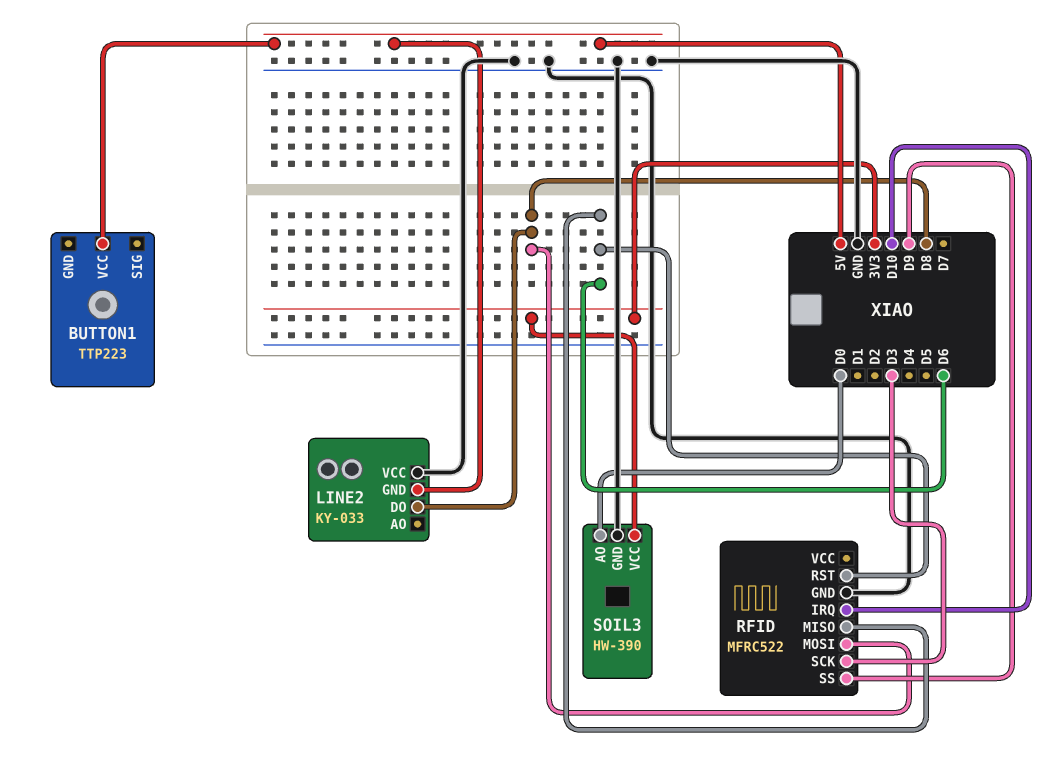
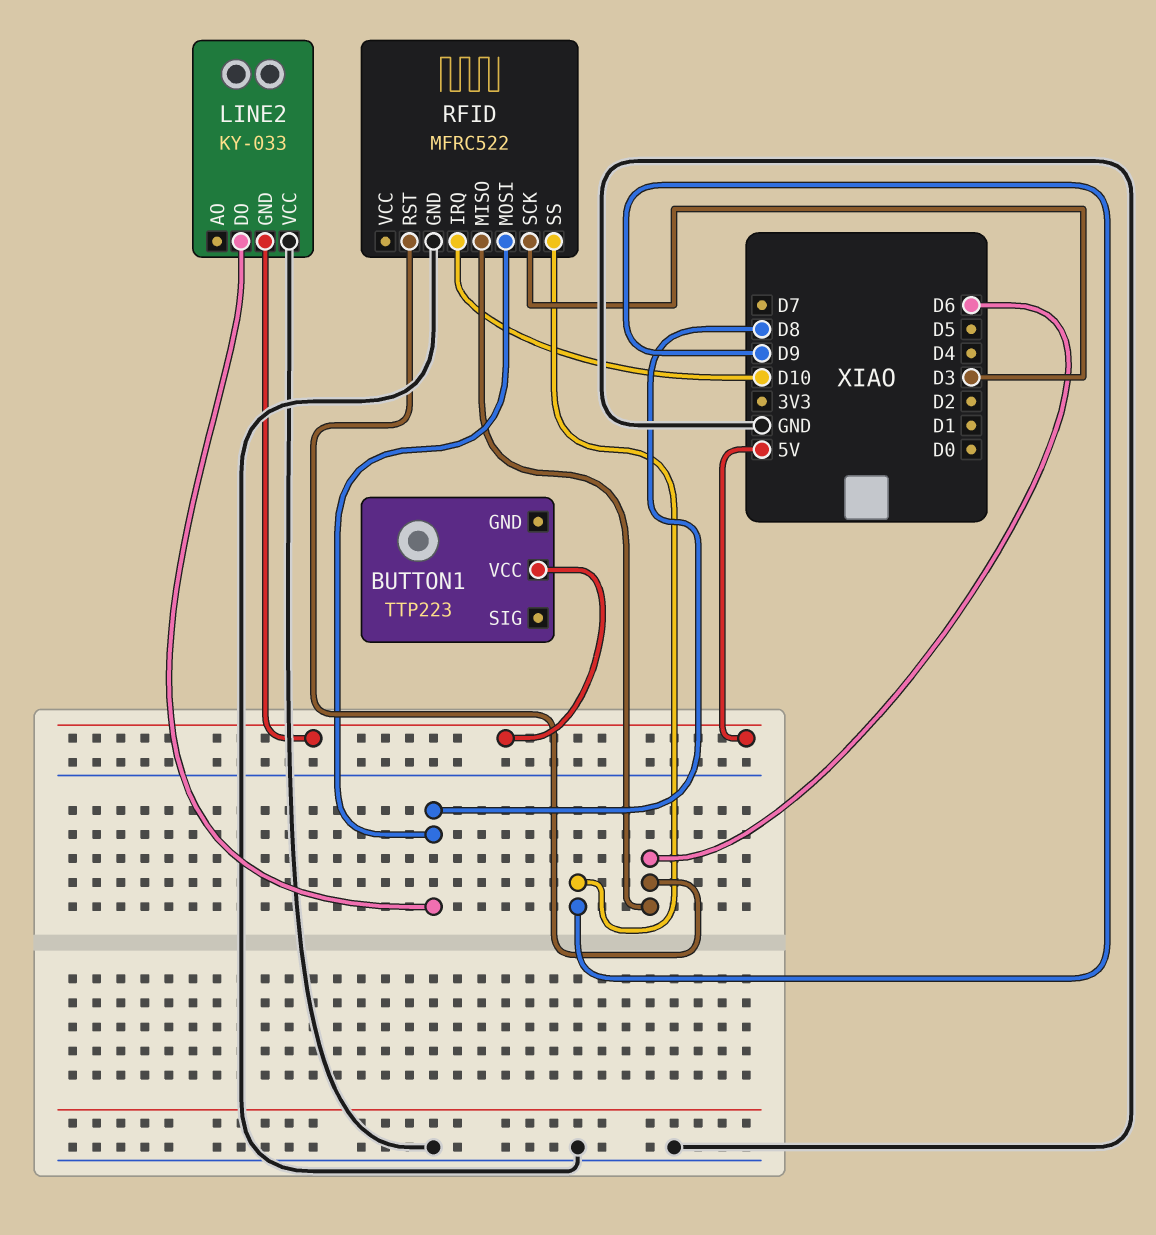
SOIL3: HW-390 -> none
SOIL3 pin AO: D0 -> none
SOIL3 pin GND: GND -> none
SOIL3 pin VCC: 3V3 -> none

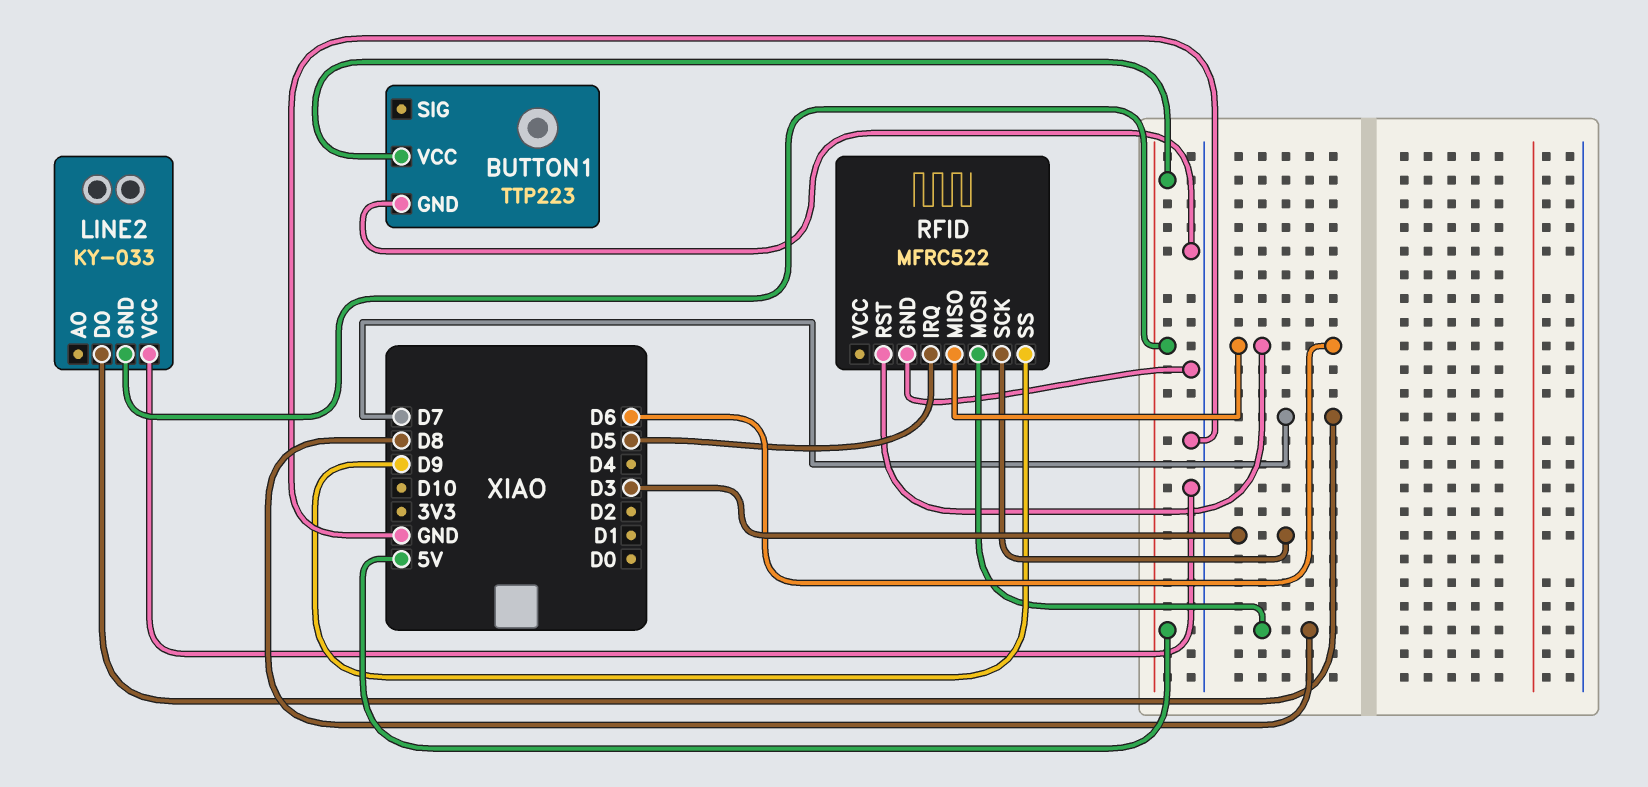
BUTTON1 pin GND: none -> GND
LINE2 pin DO: D8 -> D7
RFID pin IRQ: D10 -> D5

